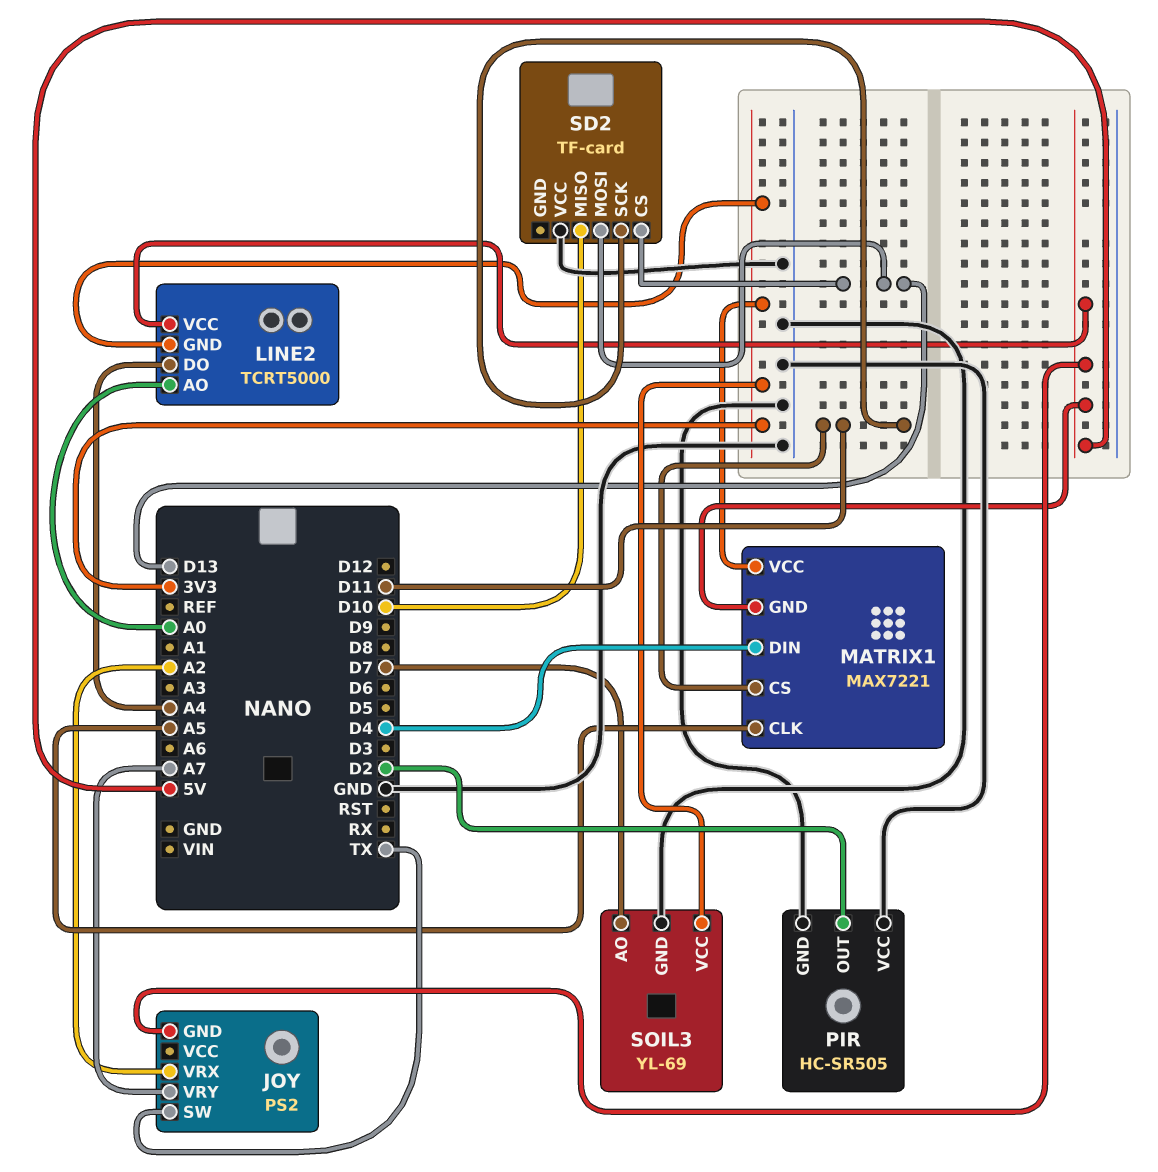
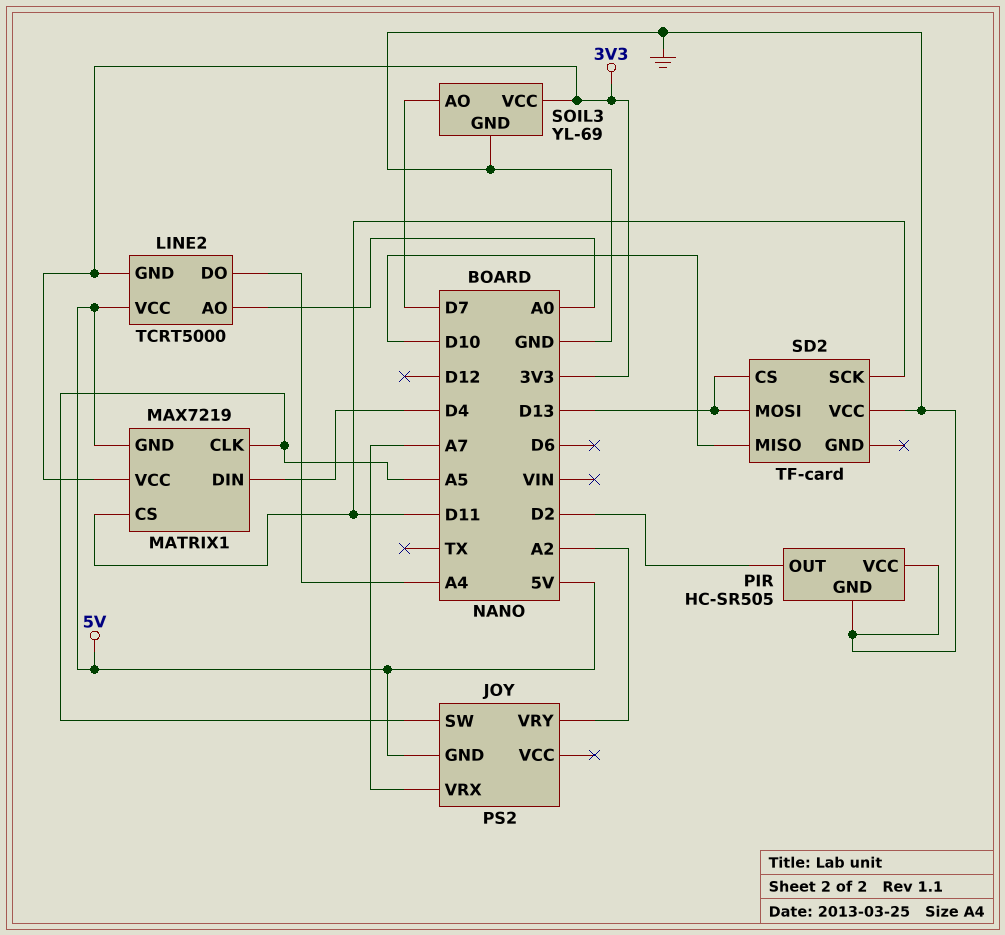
JOY pin SW: TX -> A5
JOY pin VRX: A2 -> A7
JOY pin VRY: A7 -> A2
MATRIX1: MAX7221 -> MAX7219

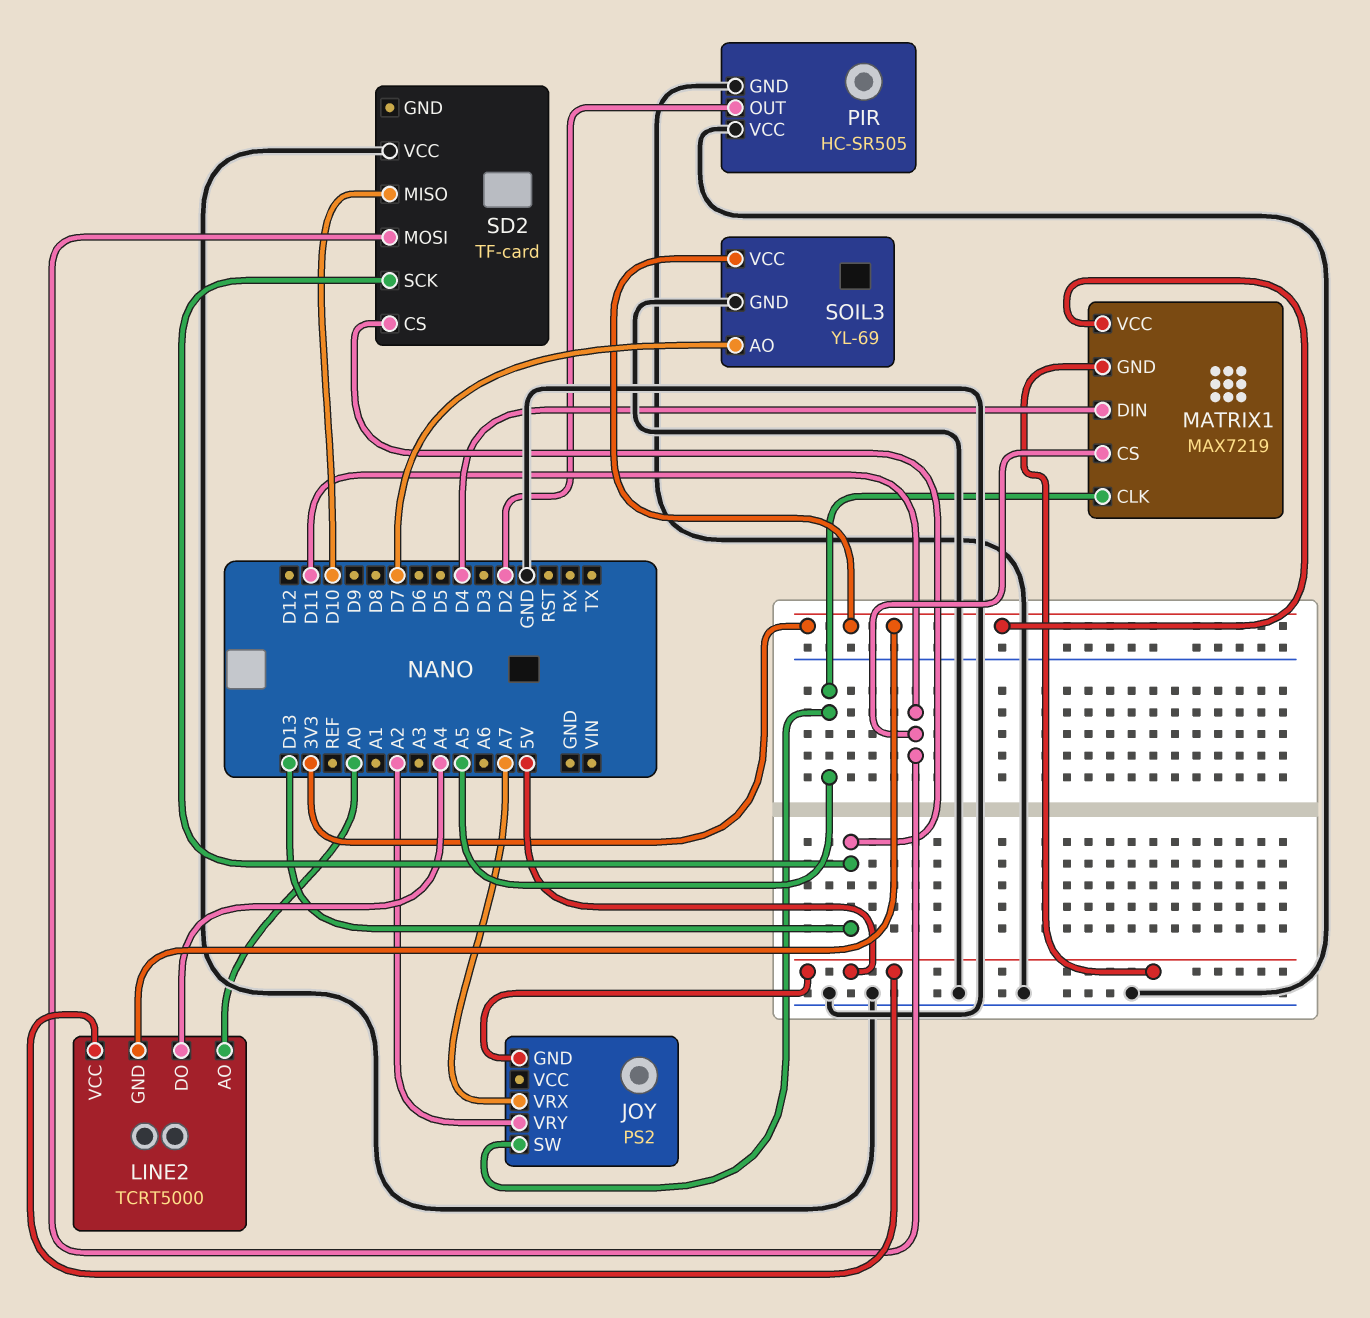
SD2 pin MOSI: D13 -> D11
SD2 pin SCK: D11 -> D13

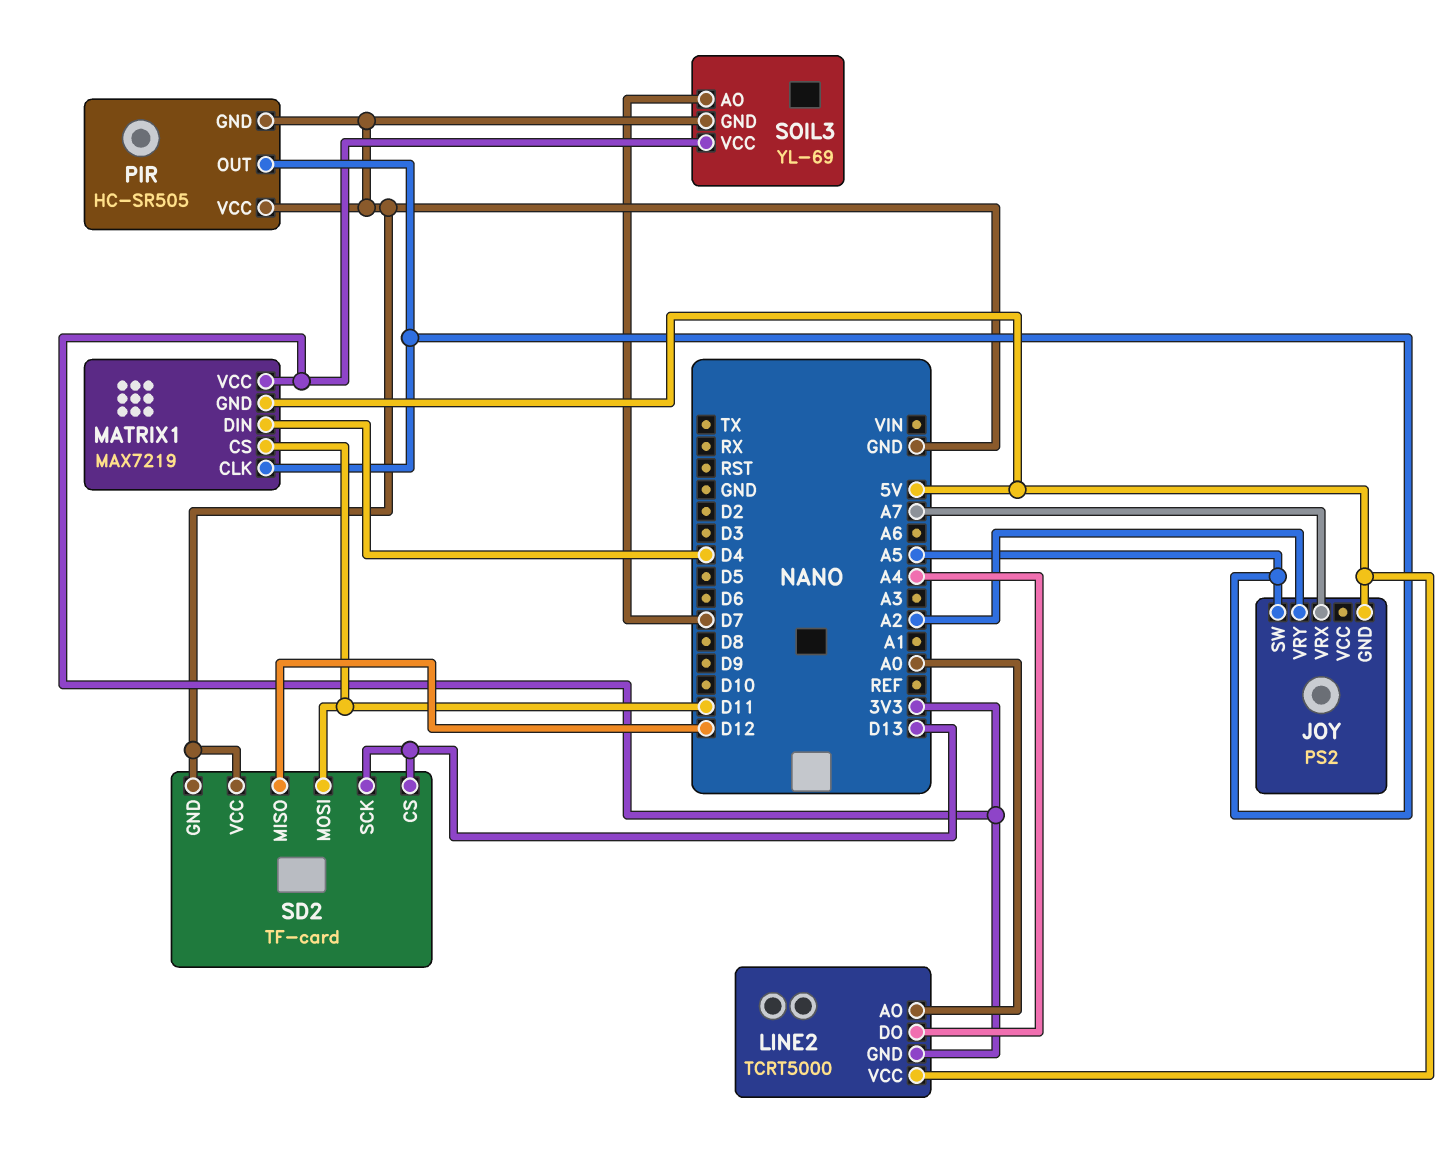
PIR pin OUT: D2 -> A5
SD2 pin GND: none -> GND
SD2 pin MISO: D10 -> D12

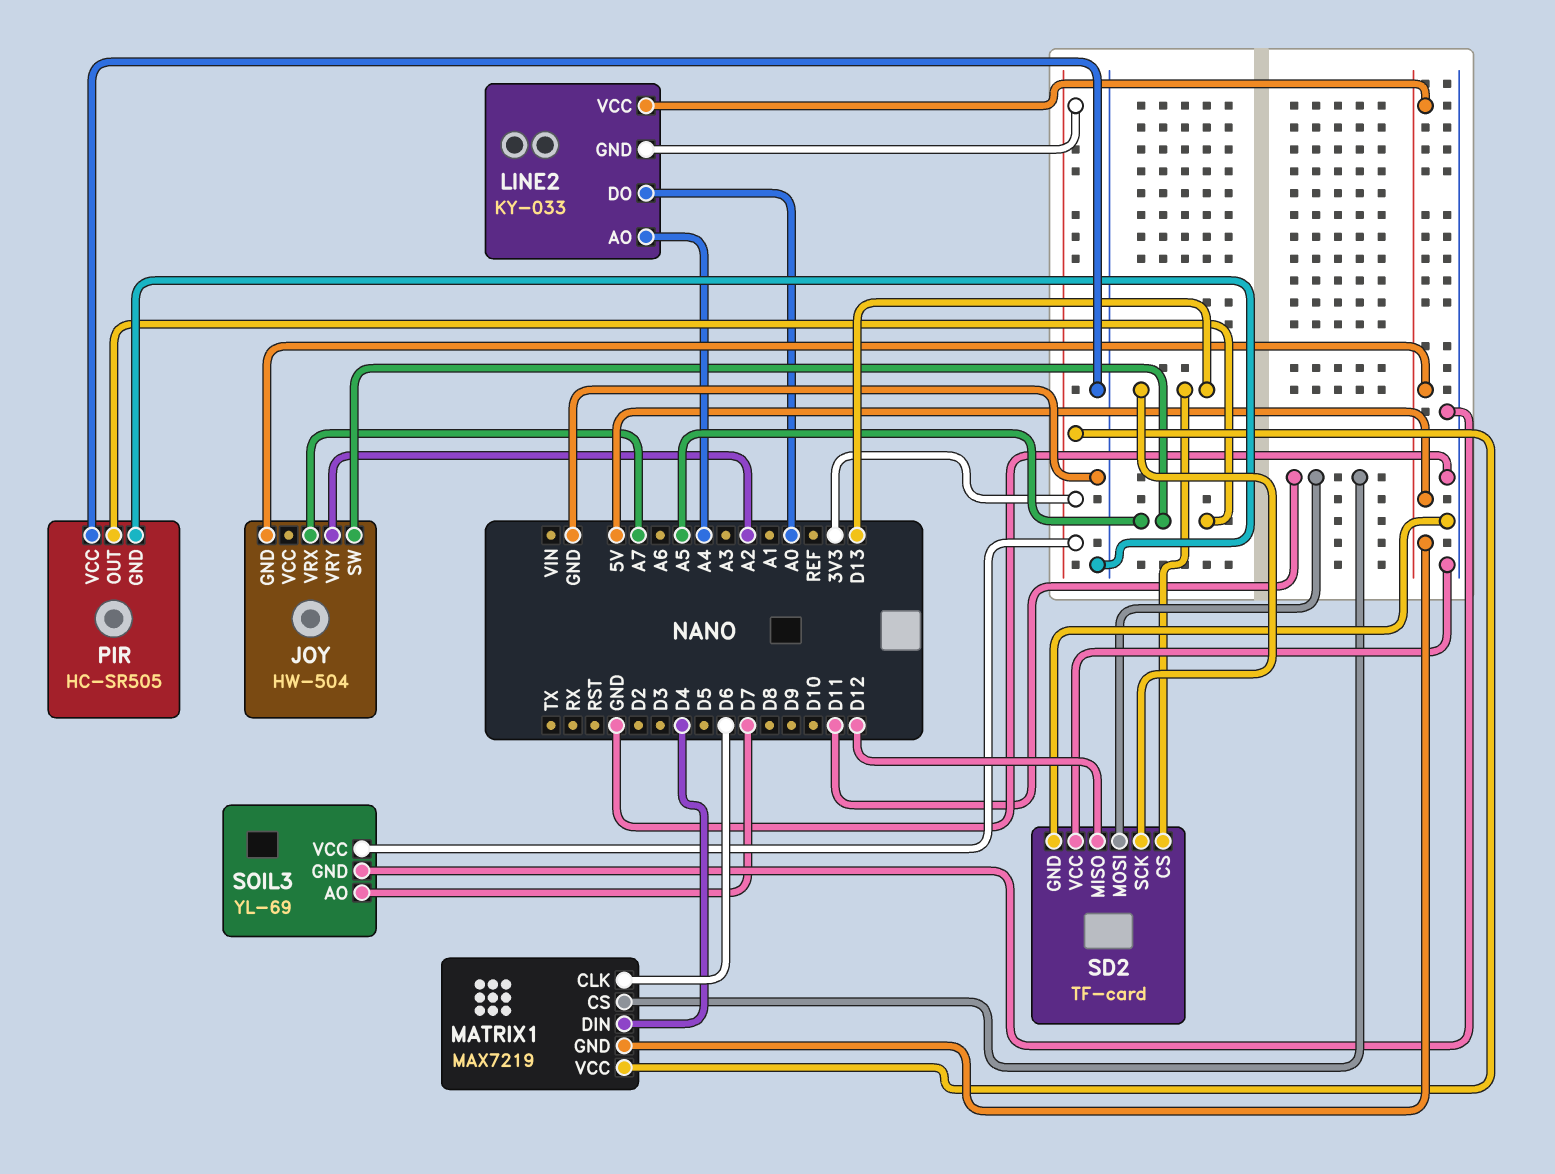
JOY: PS2 -> HW-504
LINE2: TCRT5000 -> KY-033
LINE2 pin AO: A0 -> A4
LINE2 pin DO: A4 -> A0
MATRIX1 pin CLK: A5 -> D6

